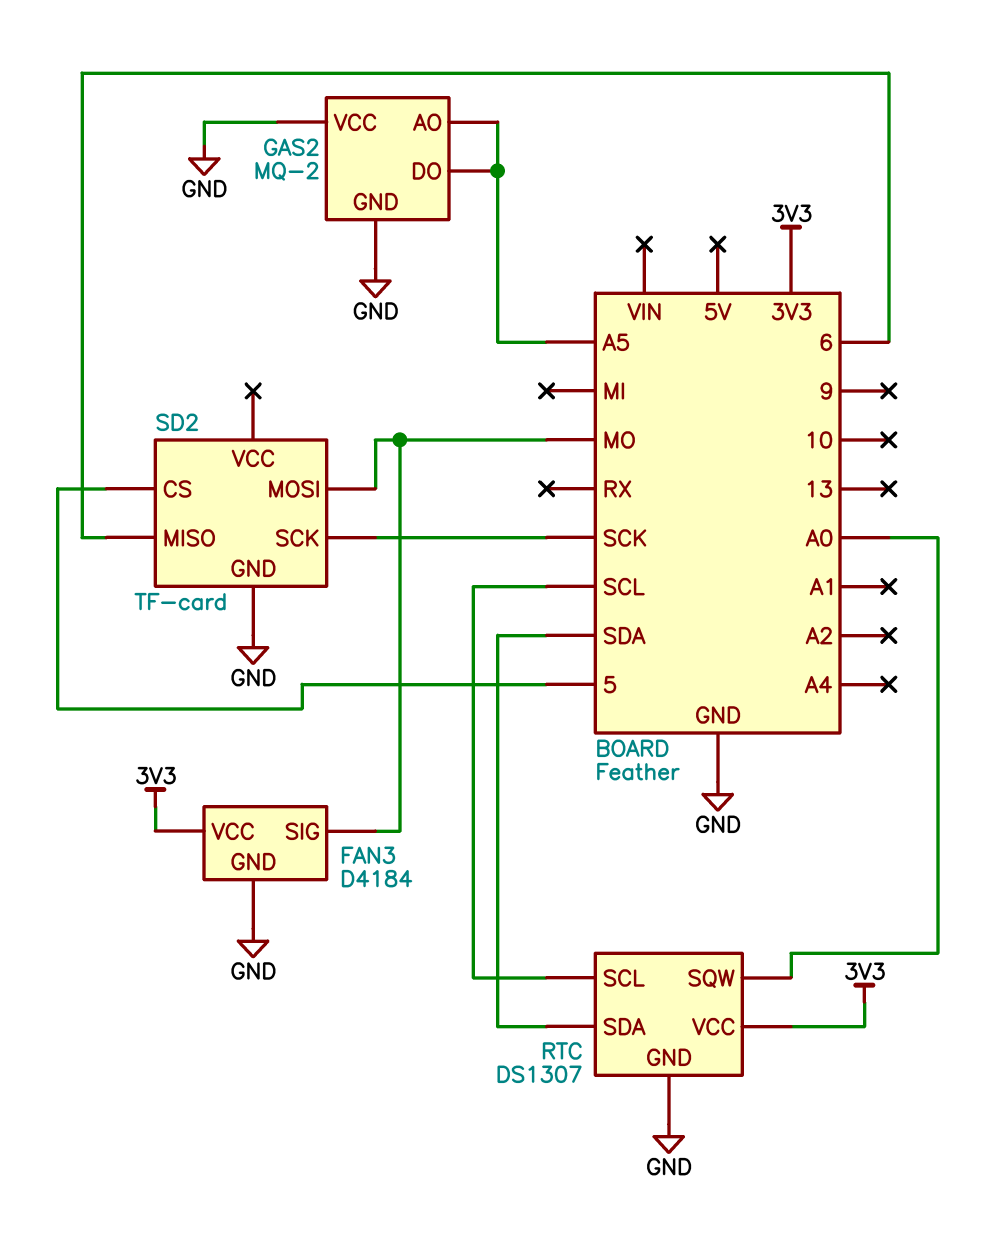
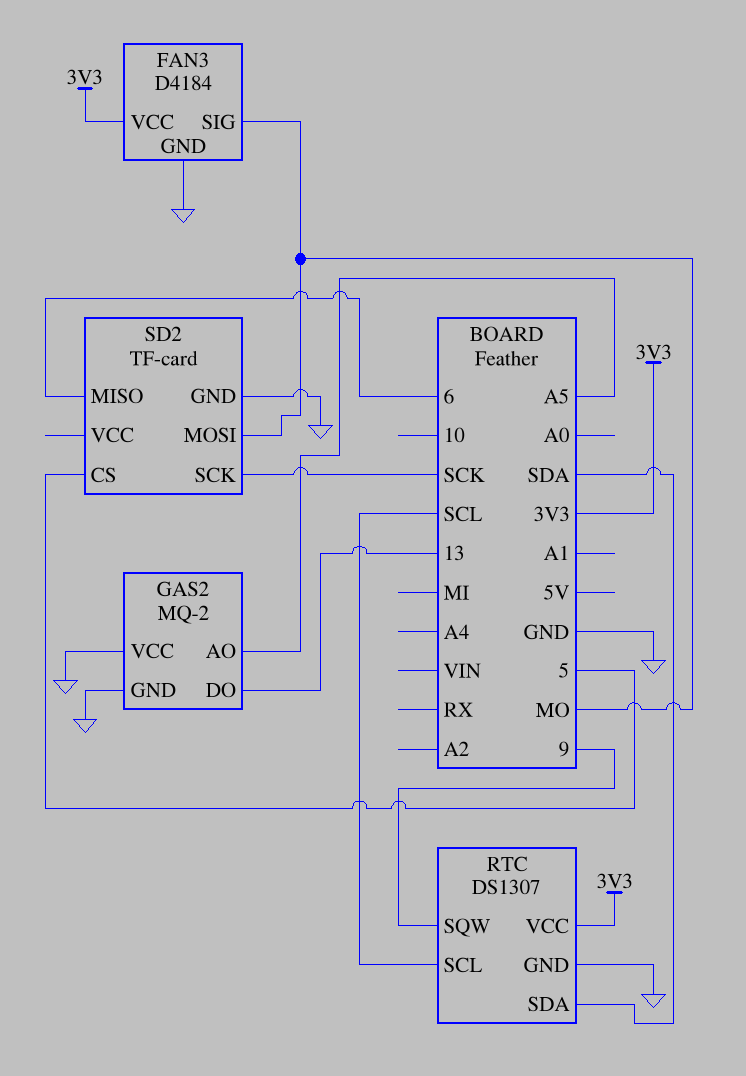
GAS2 pin DO: A5 -> 13
RTC pin SQW: A0 -> 9

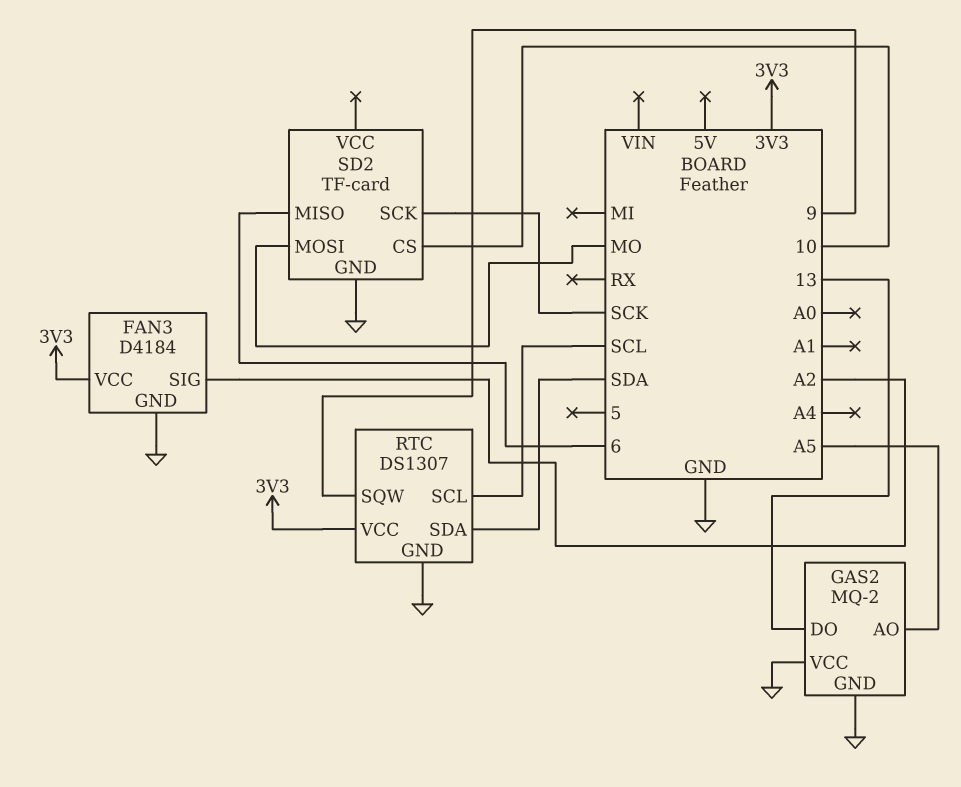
FAN3 pin SIG: MO -> A2
SD2 pin CS: 5 -> 10

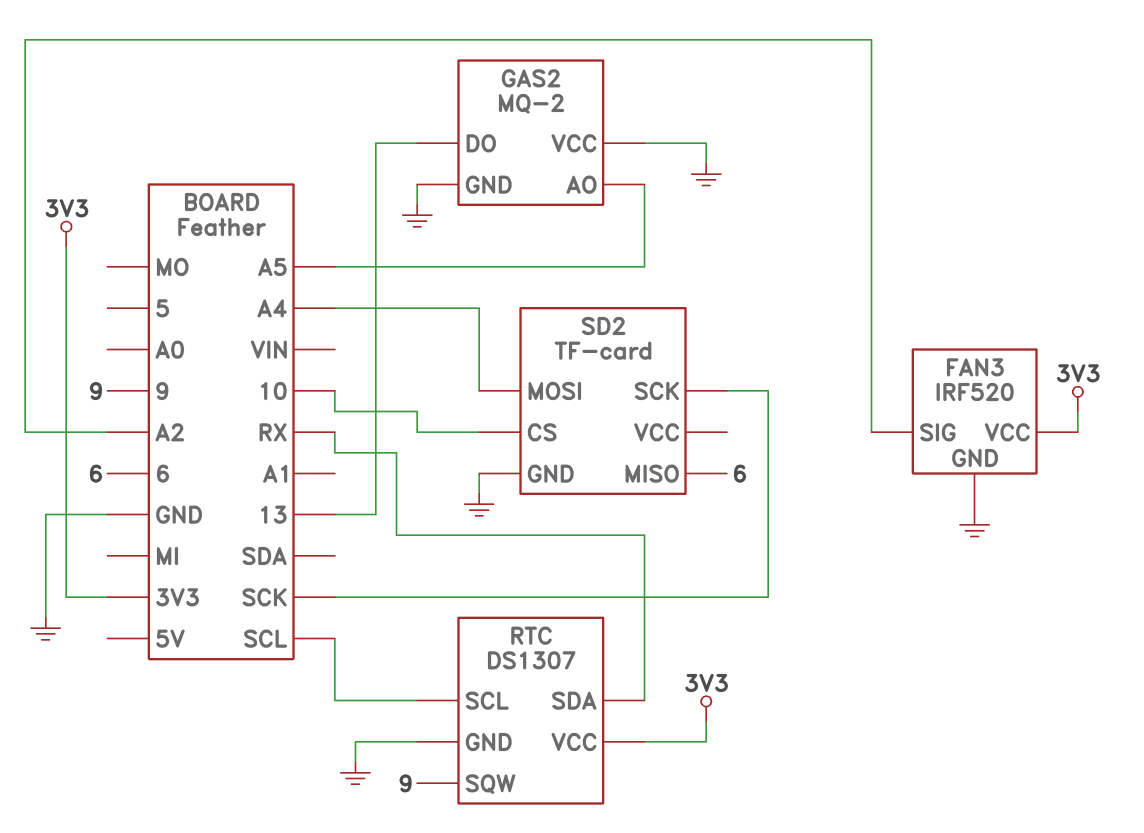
FAN3: D4184 -> IRF520
RTC pin SDA: SDA -> RX
SD2 pin MOSI: MO -> A4

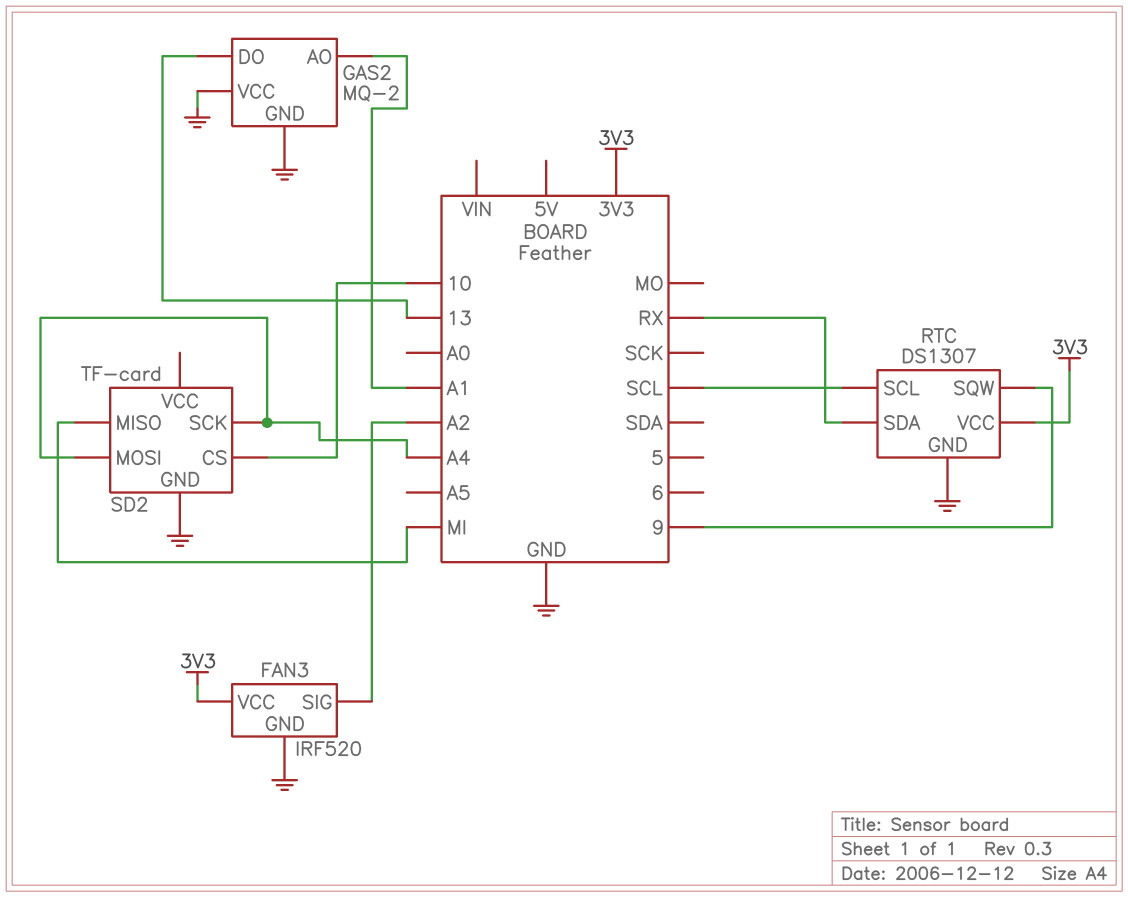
GAS2 pin AO: A5 -> A1
SD2 pin MISO: 6 -> MI
SD2 pin SCK: SCK -> A4

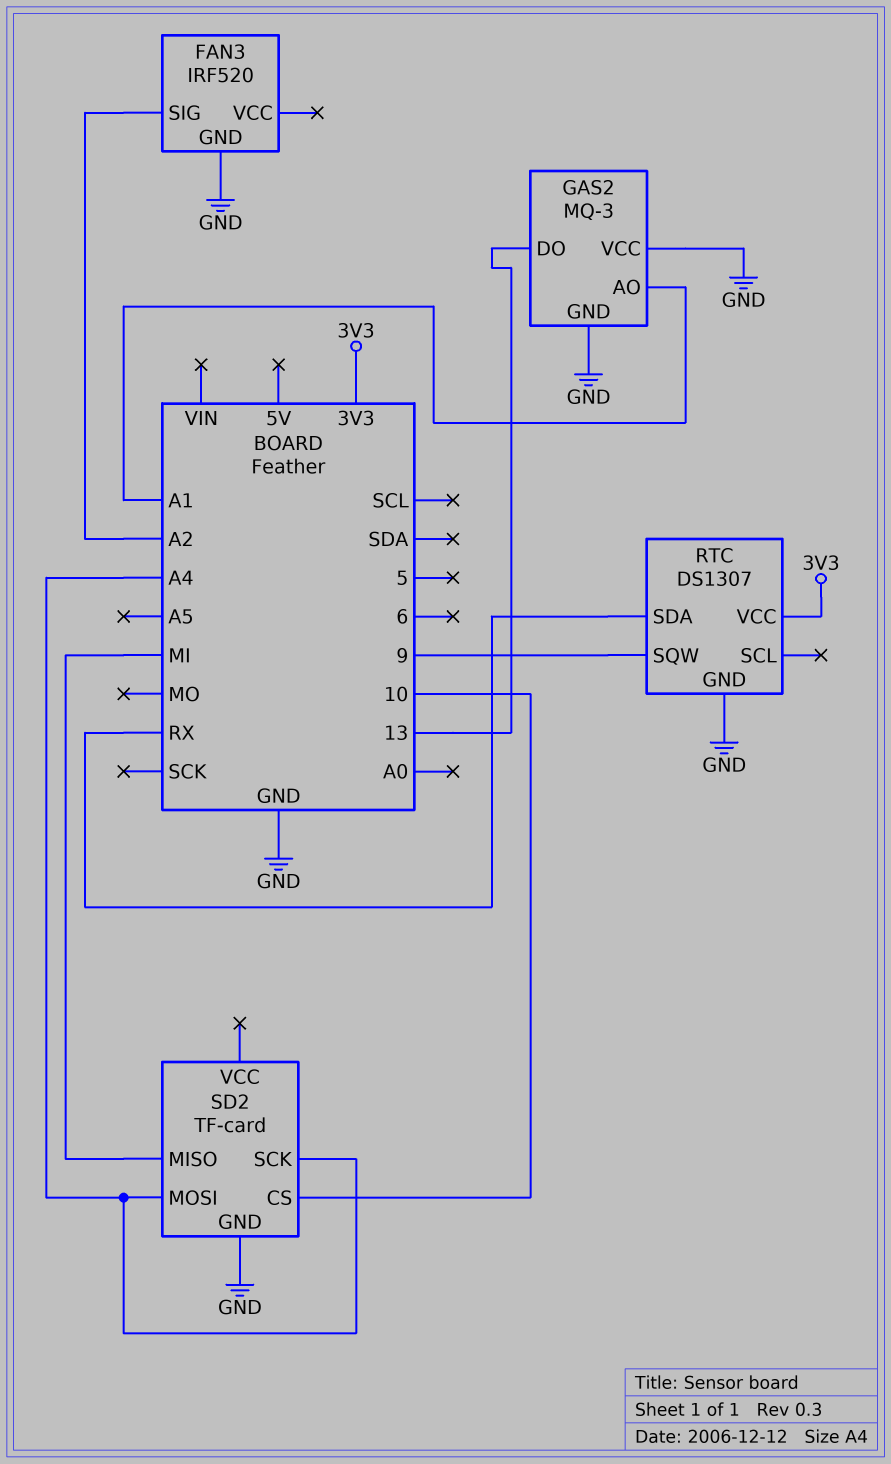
FAN3 pin VCC: 3V3 -> none
GAS2: MQ-2 -> MQ-3
RTC pin SCL: SCL -> none

